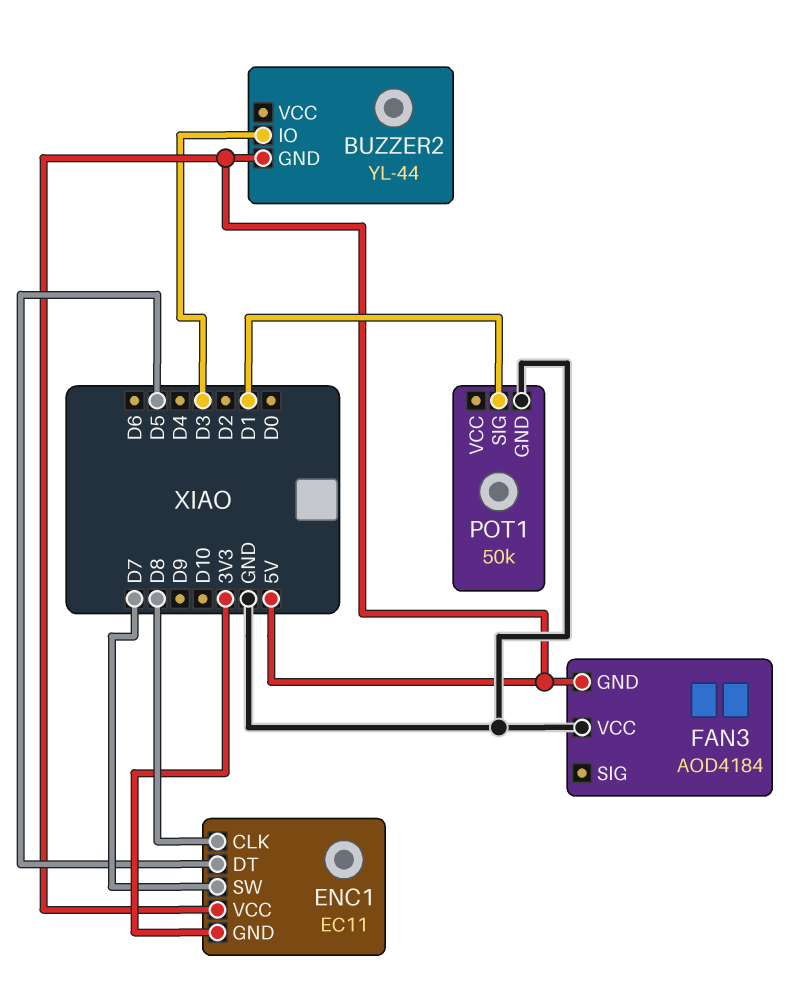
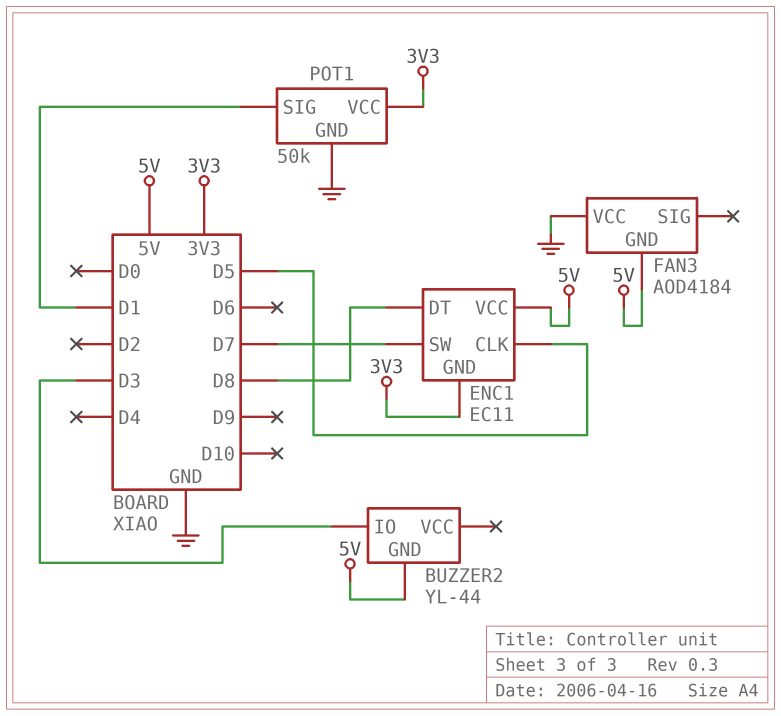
ENC1 pin CLK: D8 -> D5
ENC1 pin DT: D5 -> D8
POT1 pin VCC: none -> 3V3

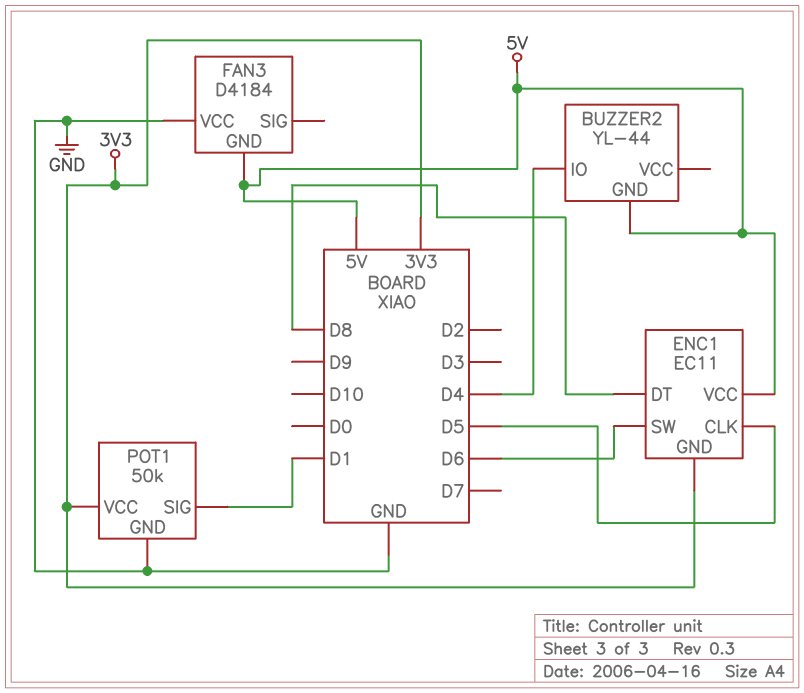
BUZZER2 pin IO: D3 -> D4
ENC1 pin SW: D7 -> D6
FAN3: AOD4184 -> D4184

